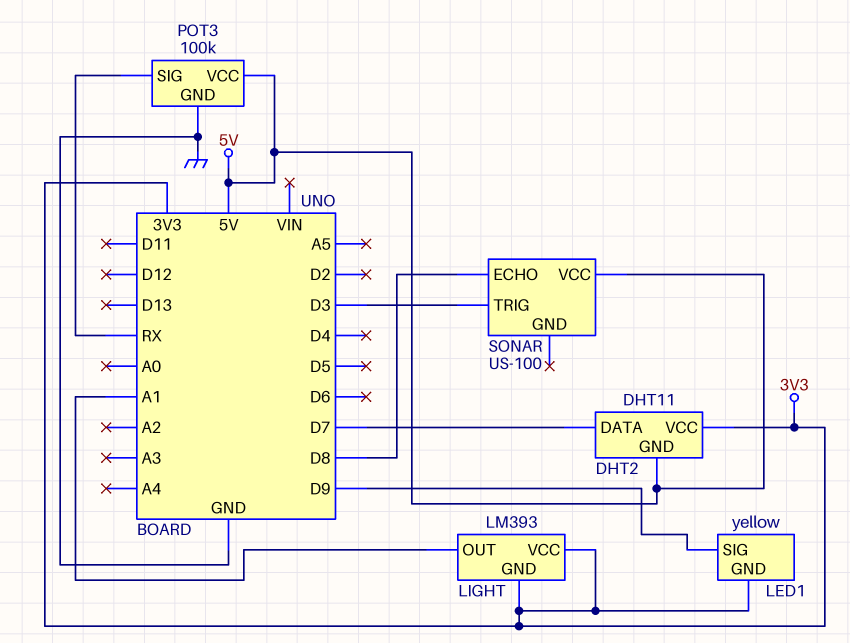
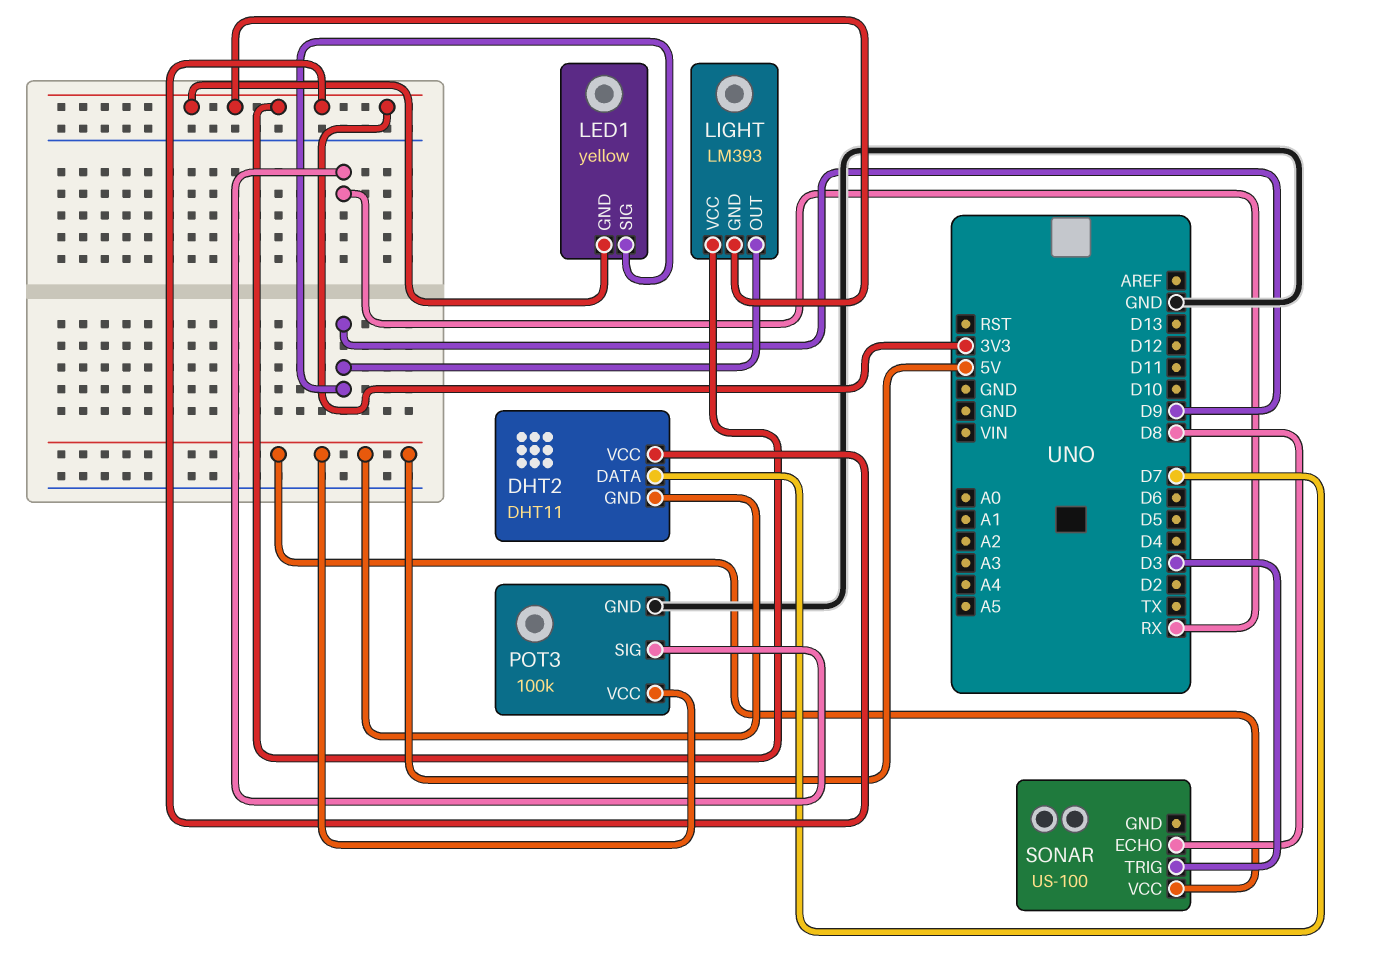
LIGHT pin OUT: A1 -> D9

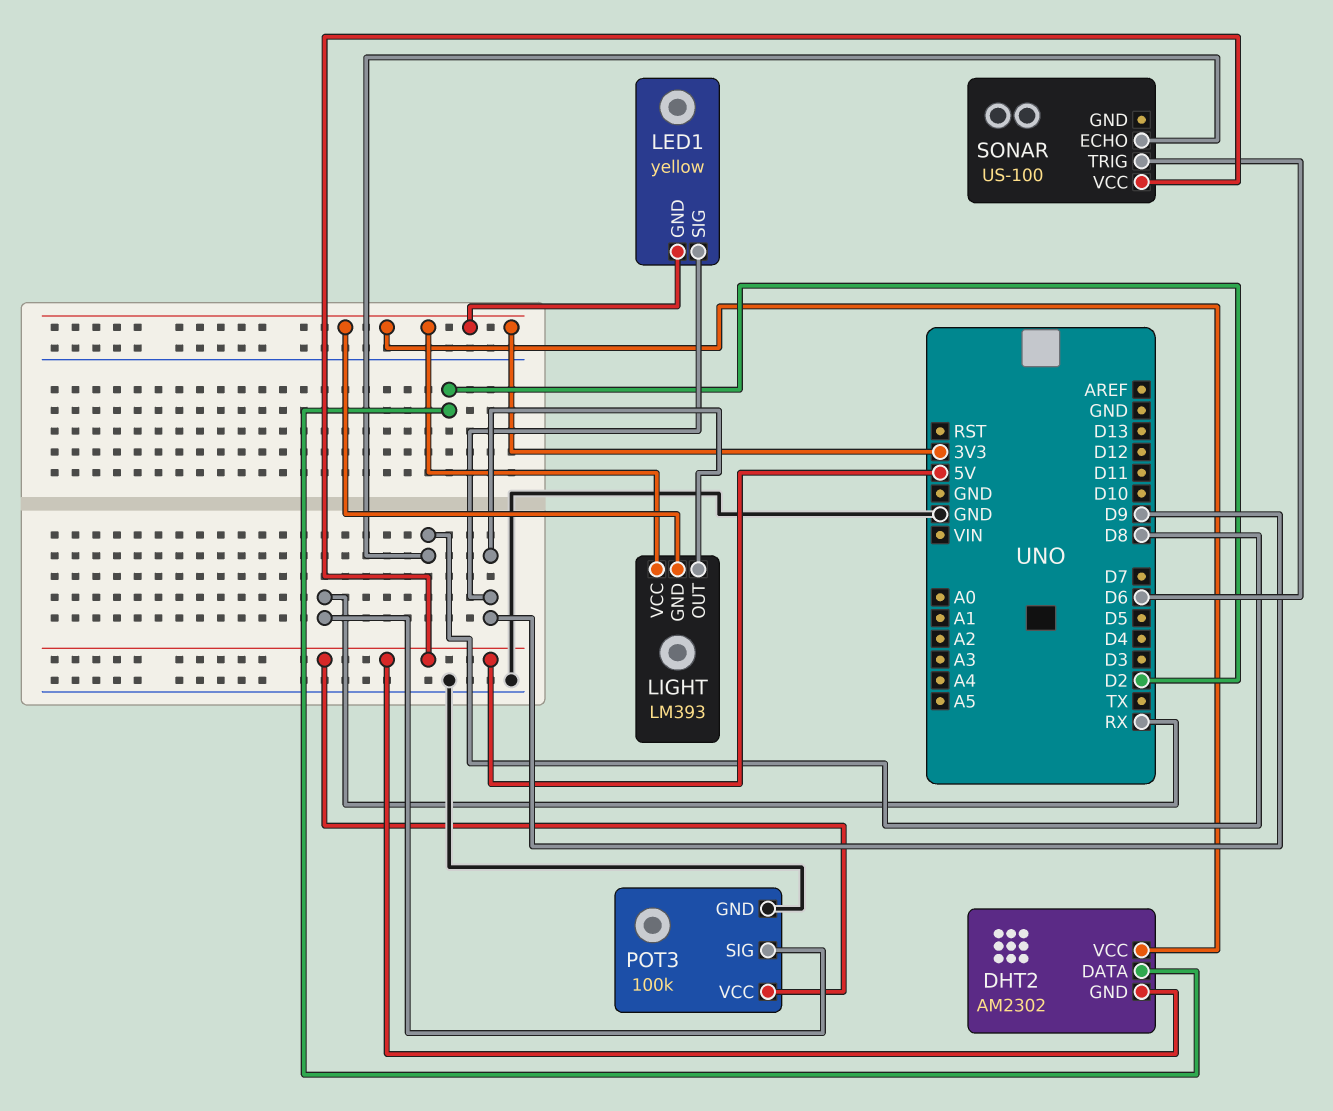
DHT2: DHT11 -> AM2302
DHT2 pin DATA: D7 -> D2
SONAR pin TRIG: D3 -> D6

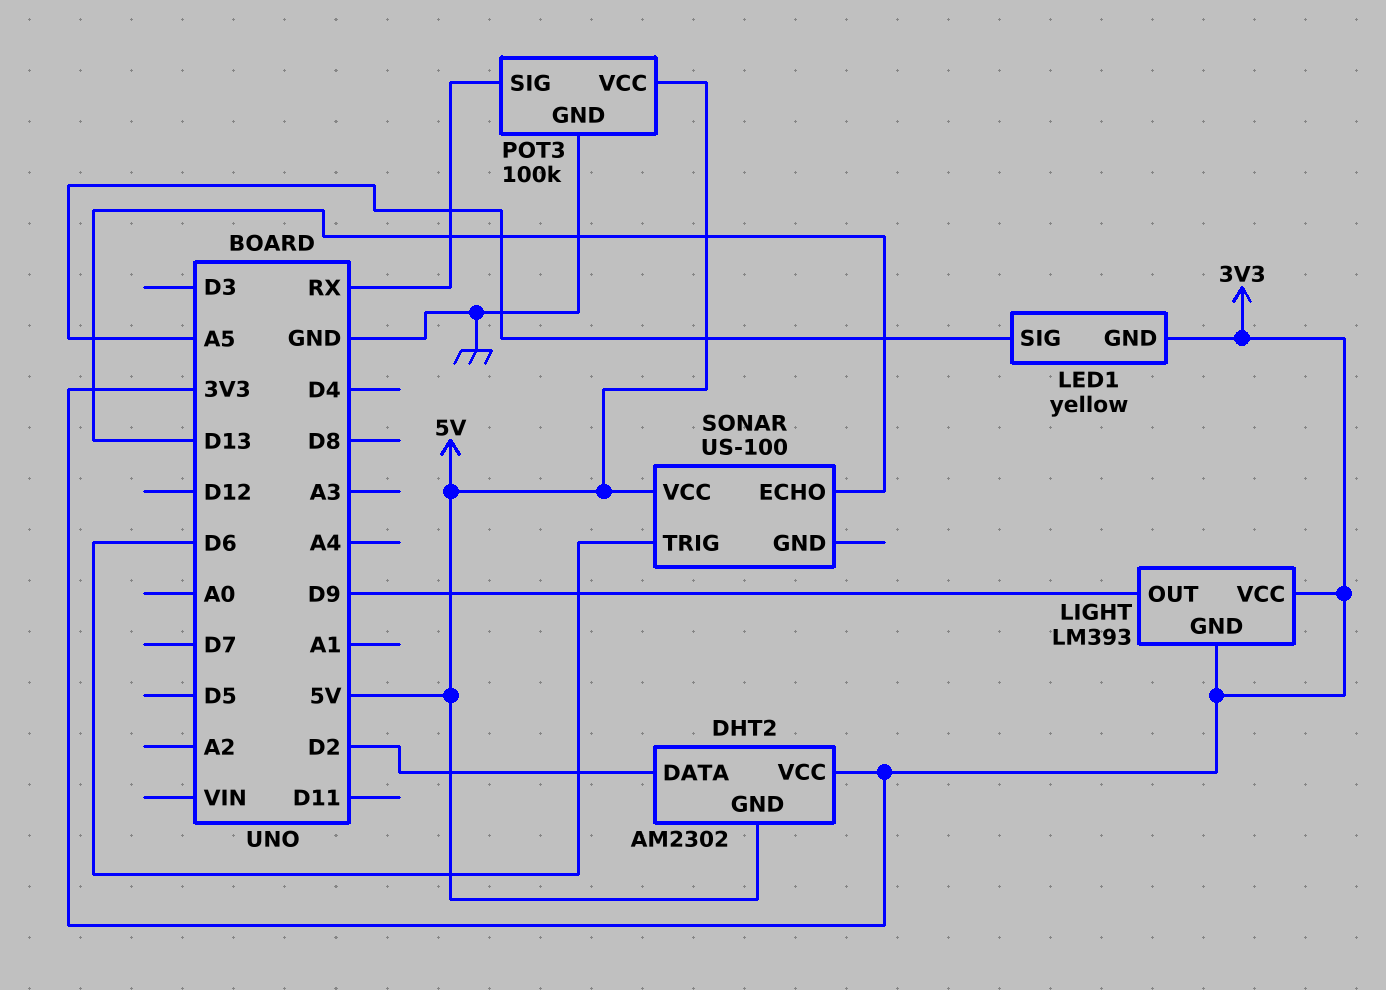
LED1 pin SIG: D9 -> A5
SONAR pin ECHO: D8 -> D13

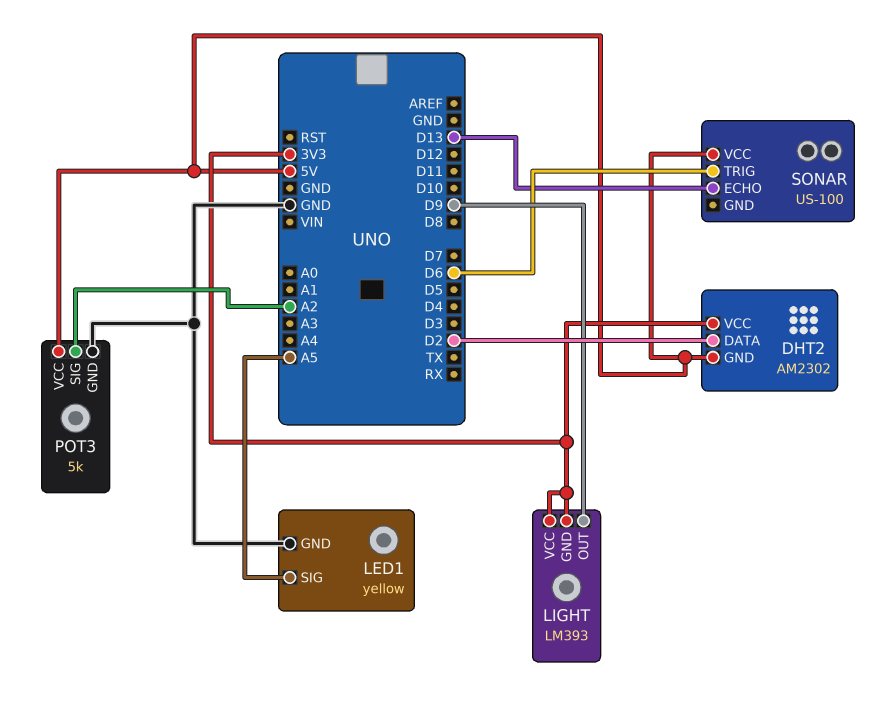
LED1 pin GND: 3V3 -> GND
POT3: 100k -> 5k
POT3 pin SIG: RX -> A2

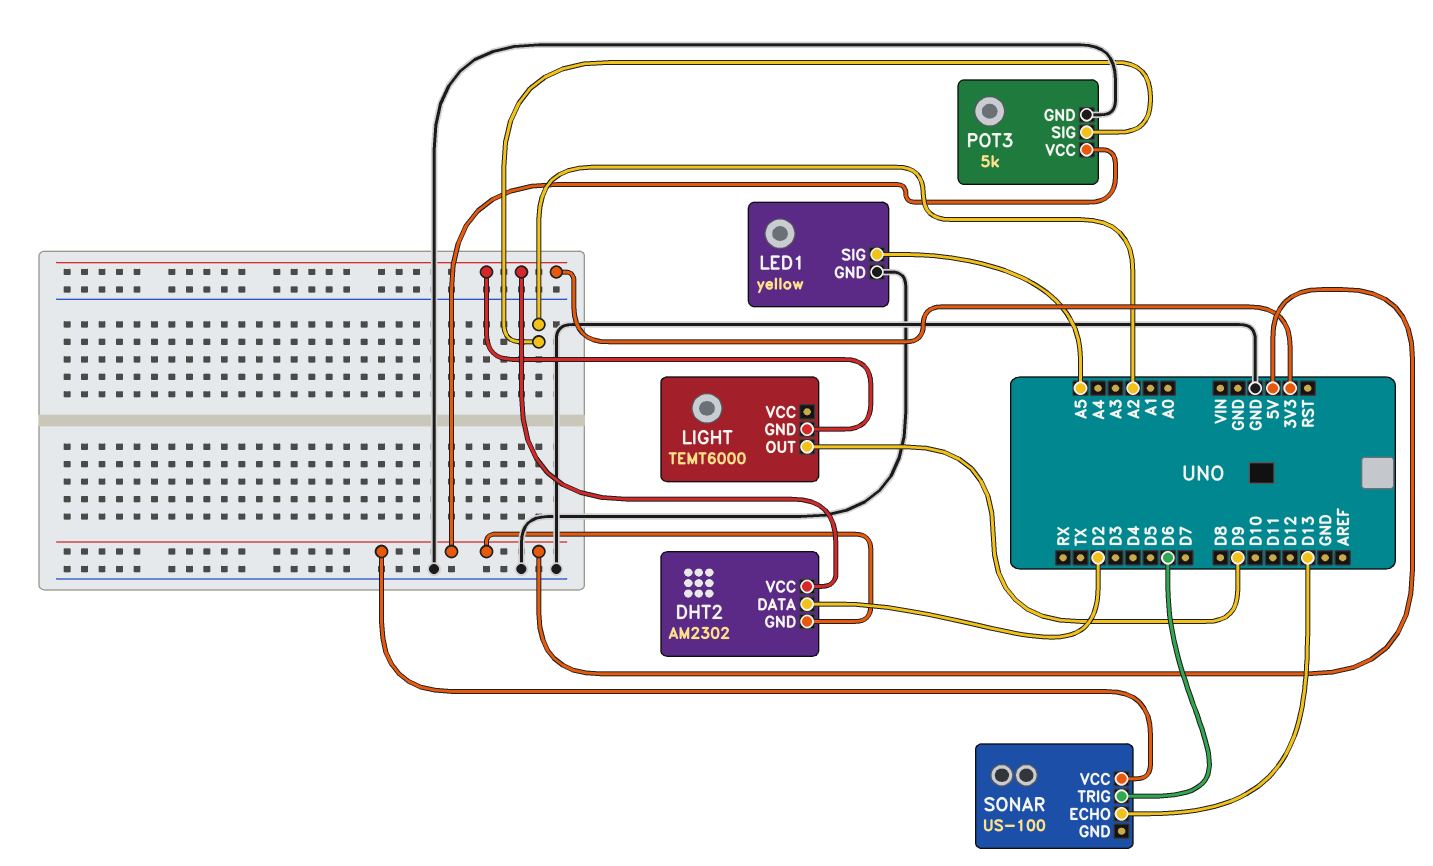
LIGHT: LM393 -> TEMT6000
LIGHT pin VCC: 3V3 -> none

